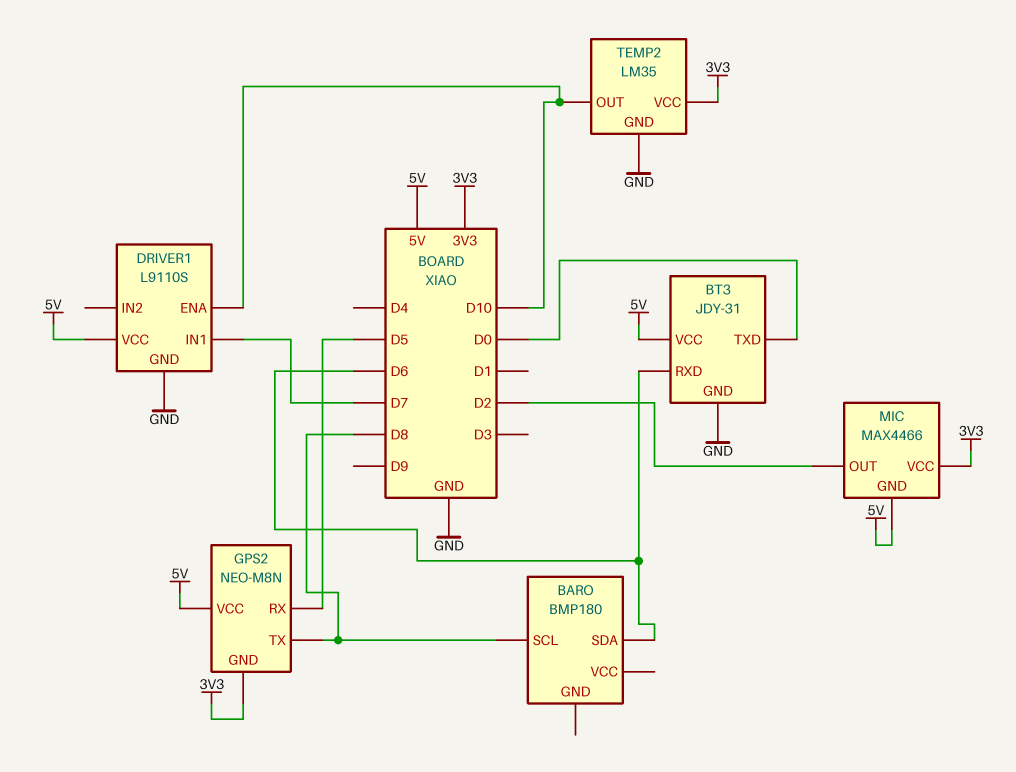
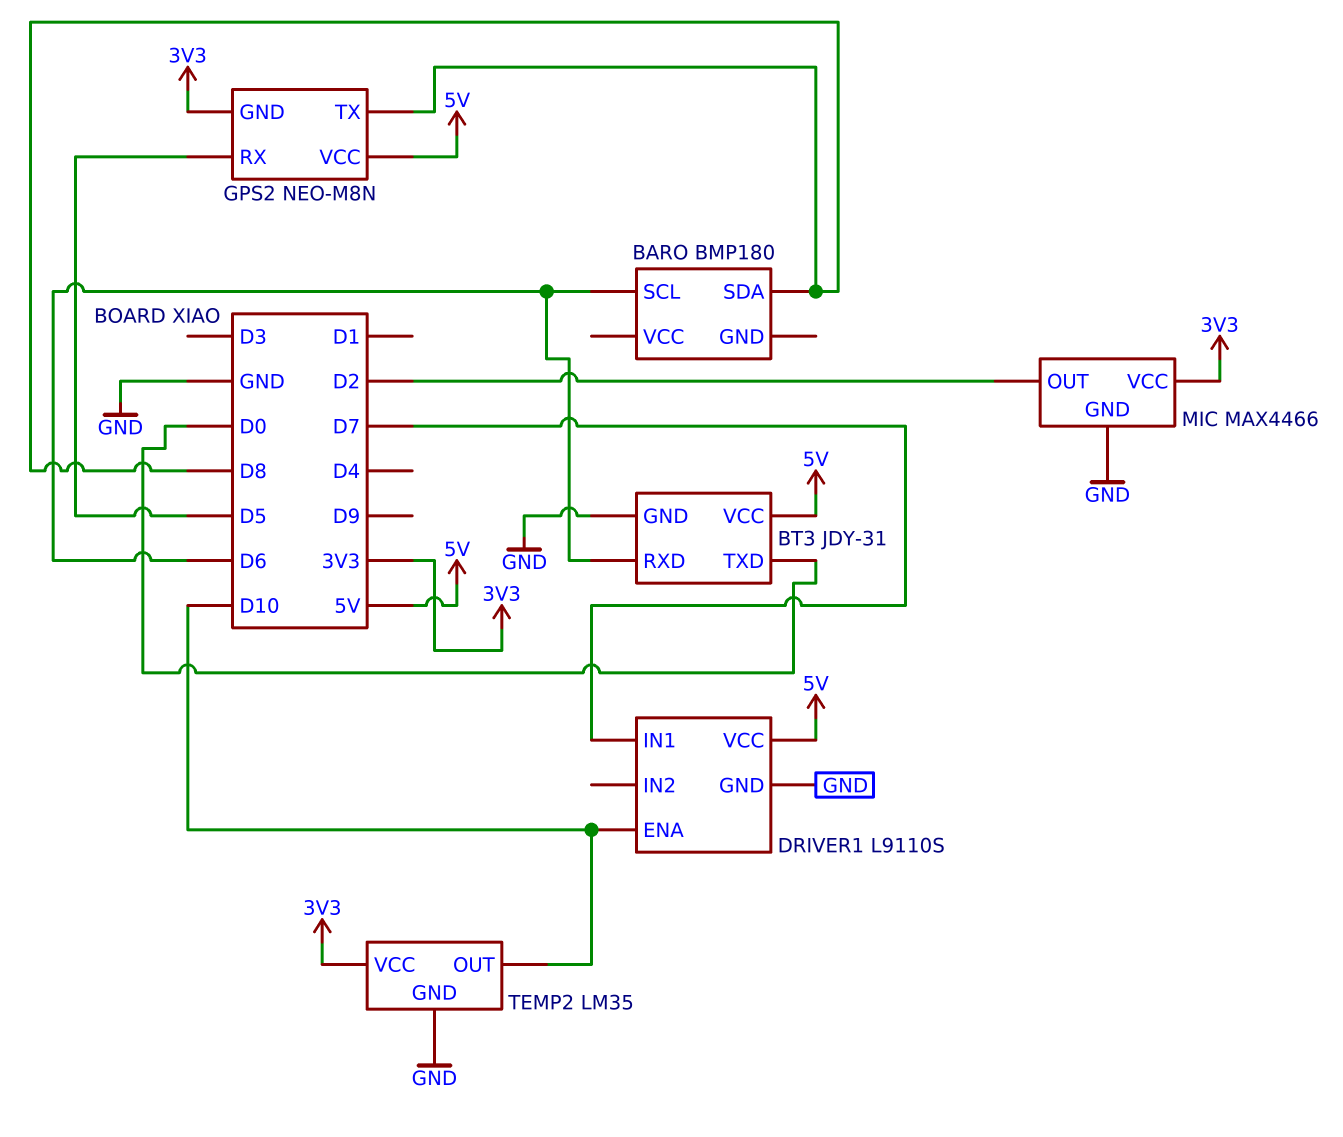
BARO pin SCL: D8 -> D6
BARO pin SDA: D6 -> D8
MIC pin GND: 5V -> GND

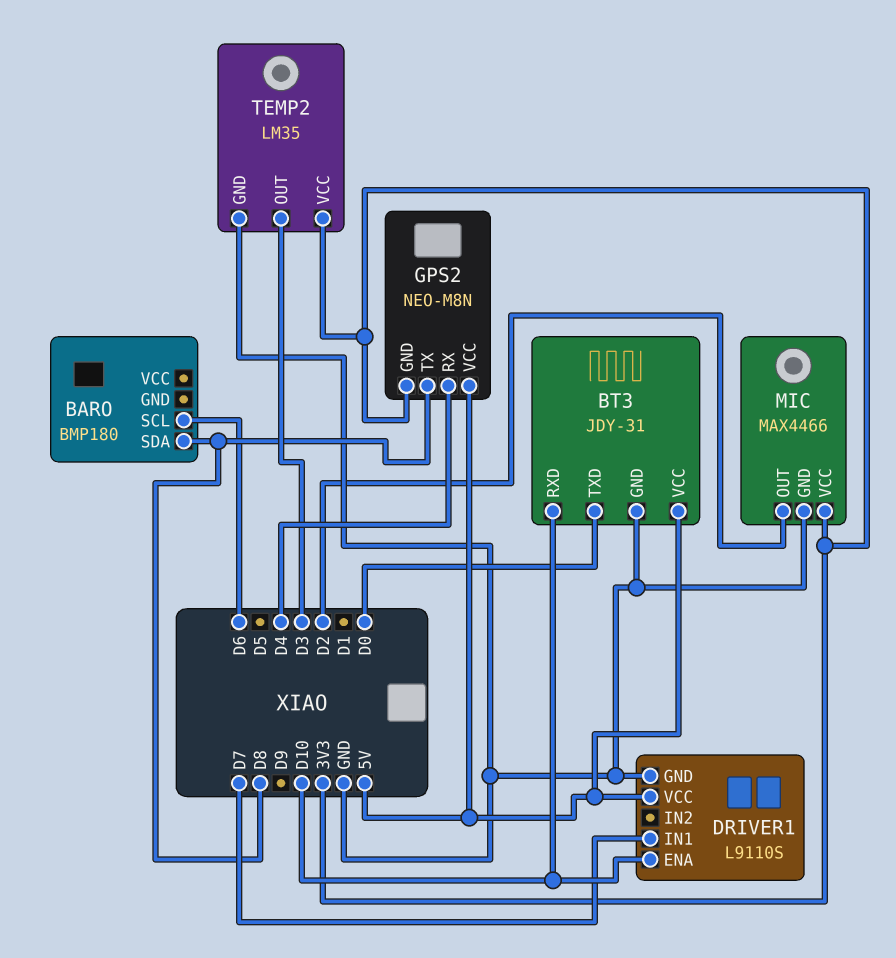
BT3 pin RXD: D6 -> D10
GPS2 pin RX: D5 -> D4
TEMP2 pin OUT: D10 -> D3

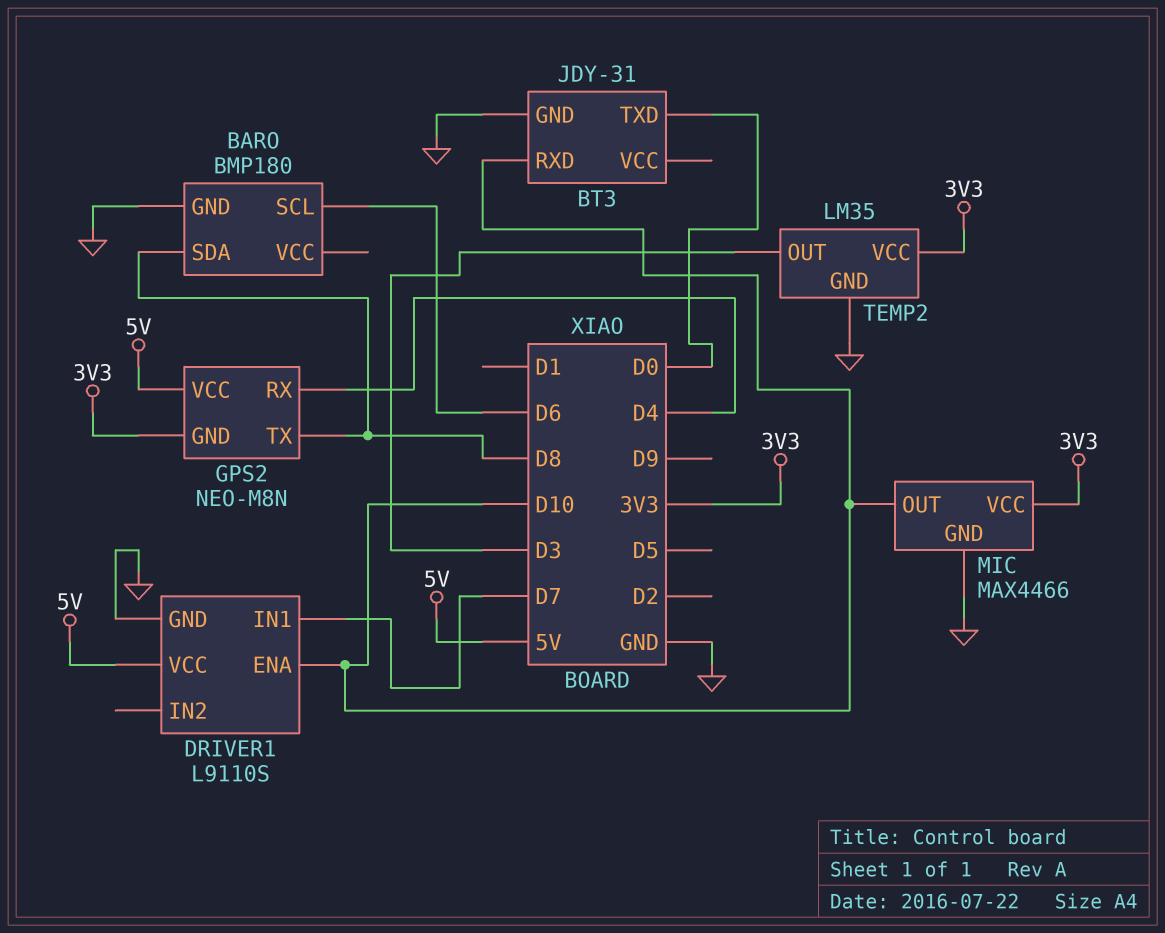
BARO pin GND: none -> GND
BT3 pin VCC: 5V -> none
MIC pin OUT: D2 -> D10

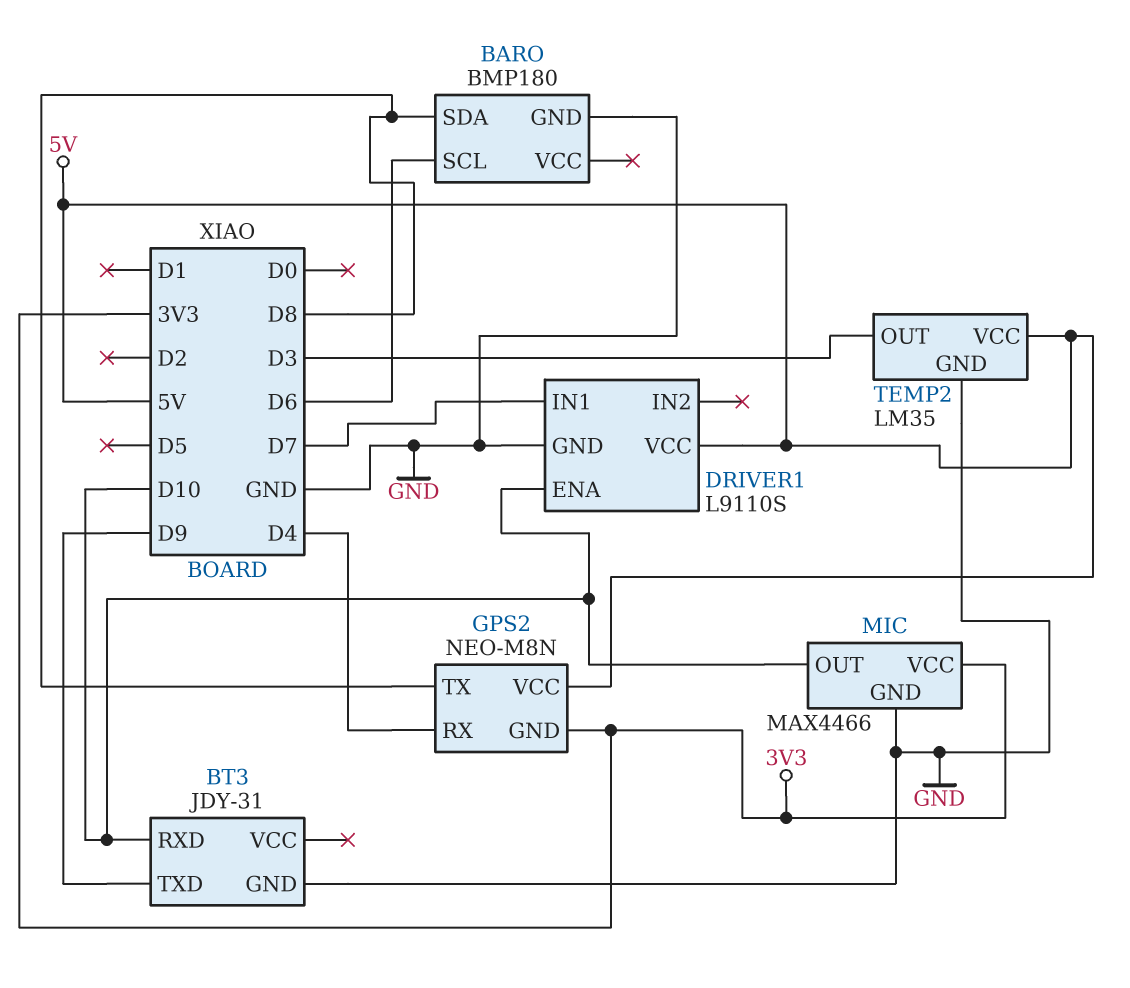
BT3 pin TXD: D0 -> D9
TEMP2 pin VCC: 3V3 -> 5V

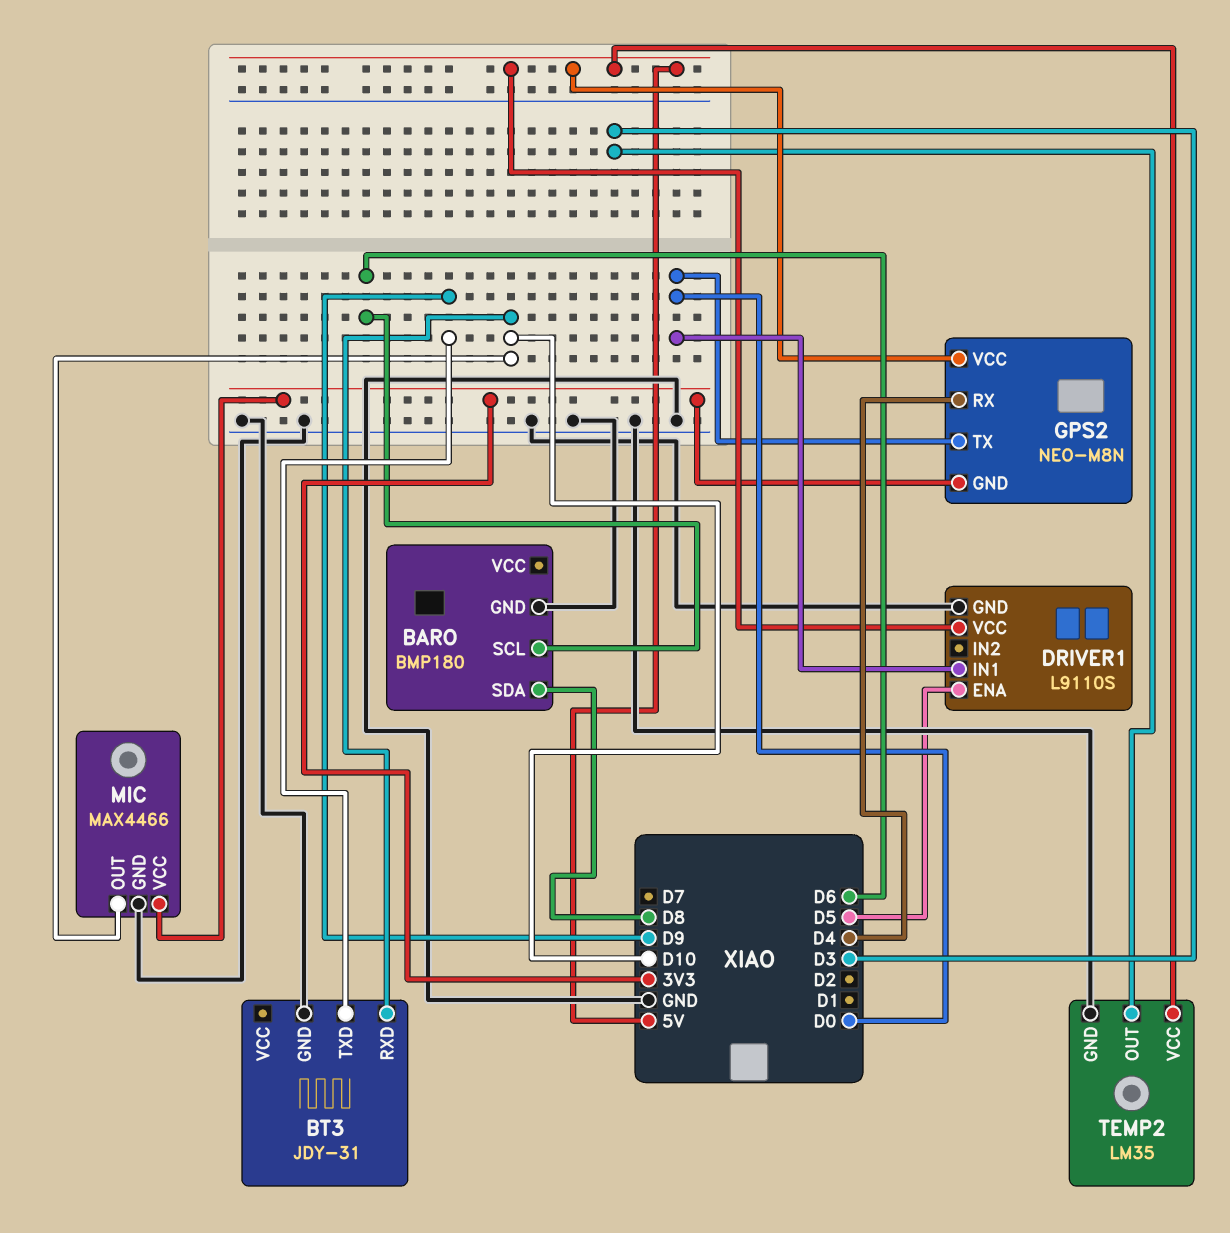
DRIVER1 pin ENA: D10 -> D5
DRIVER1 pin IN1: D7 -> D0
GPS2 pin TX: D8 -> D0

